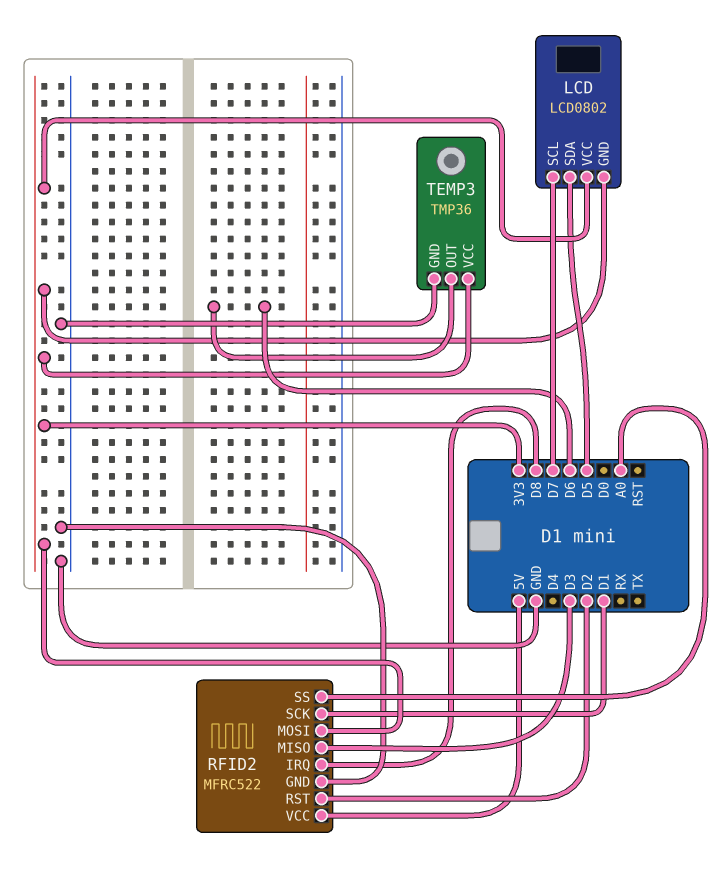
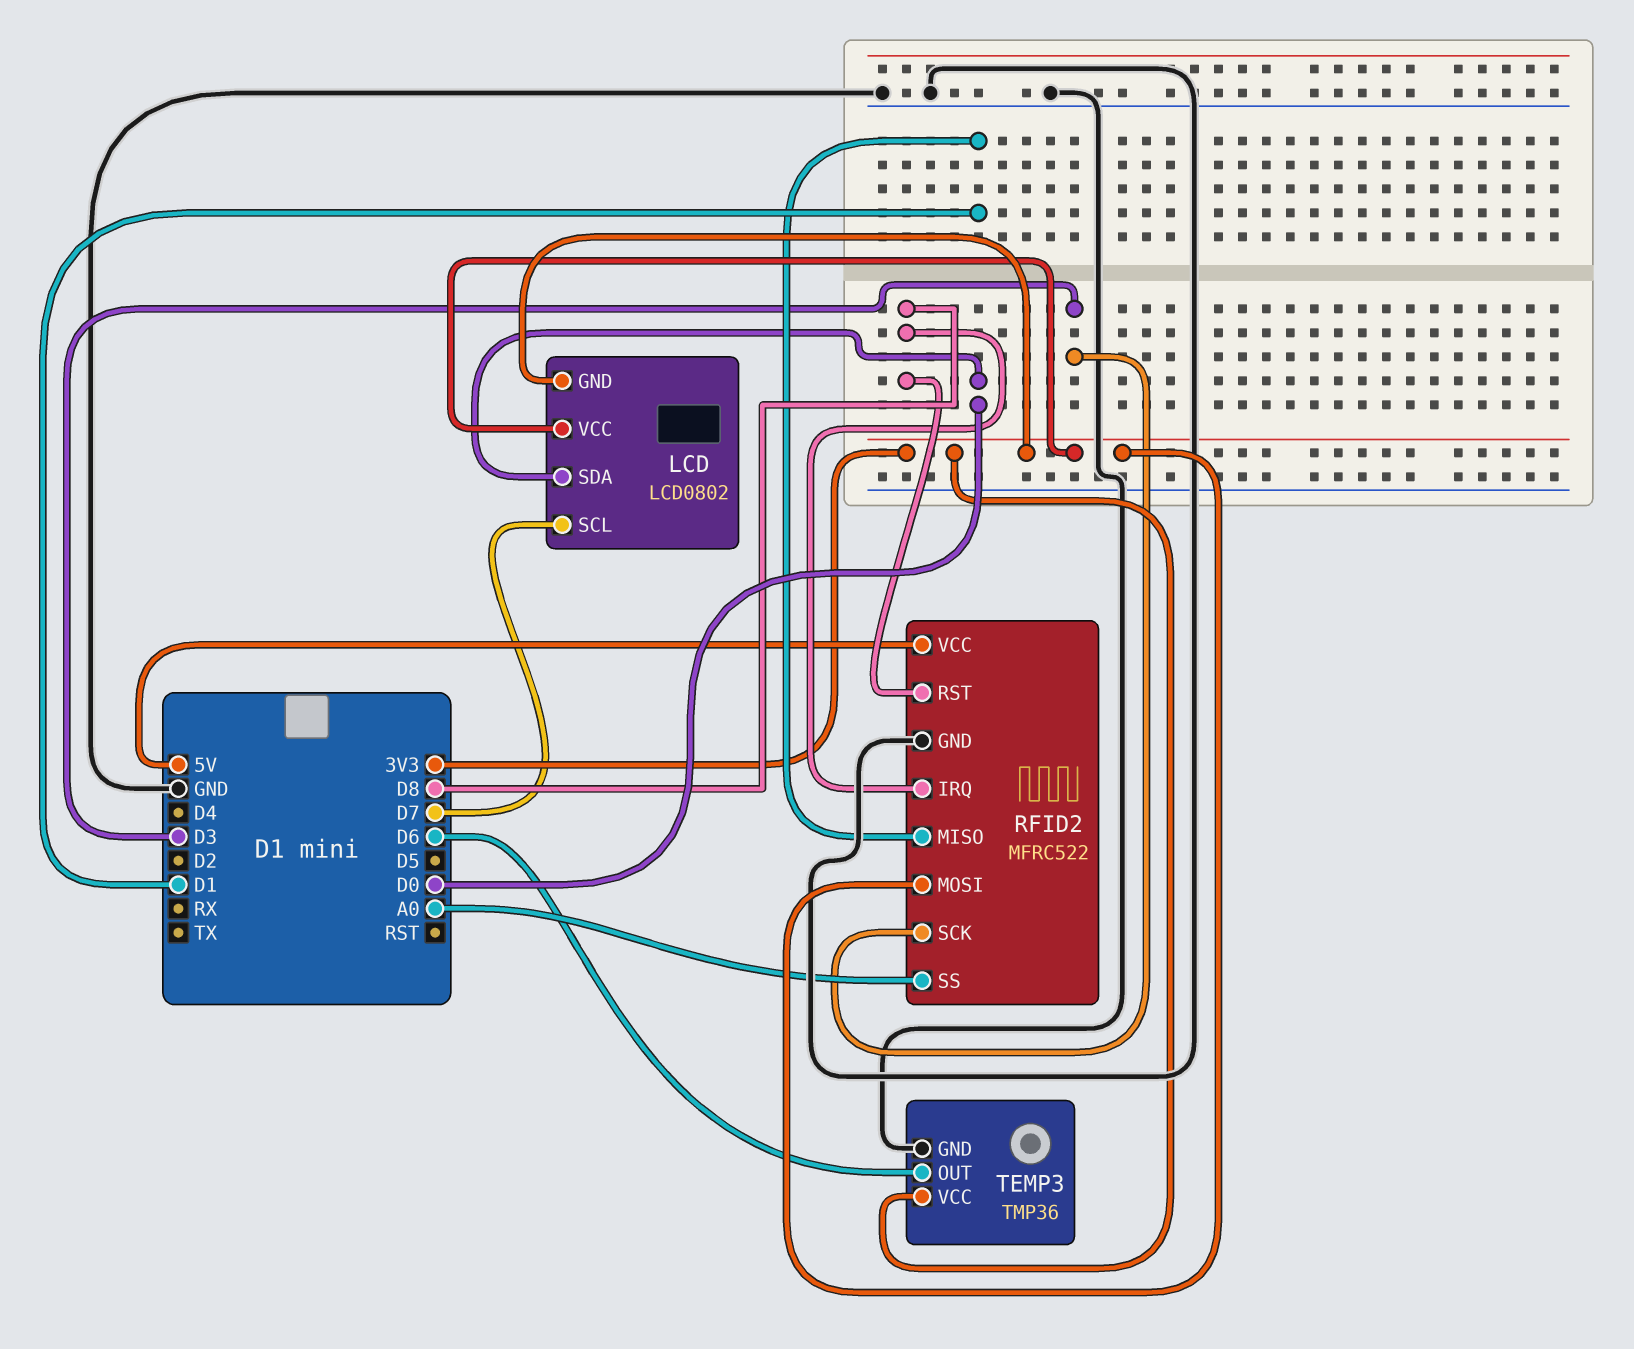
LCD pin SDA: D5 -> D0
RFID2 pin MISO: D3 -> D1
RFID2 pin RST: D2 -> D8
RFID2 pin SCK: D1 -> D3

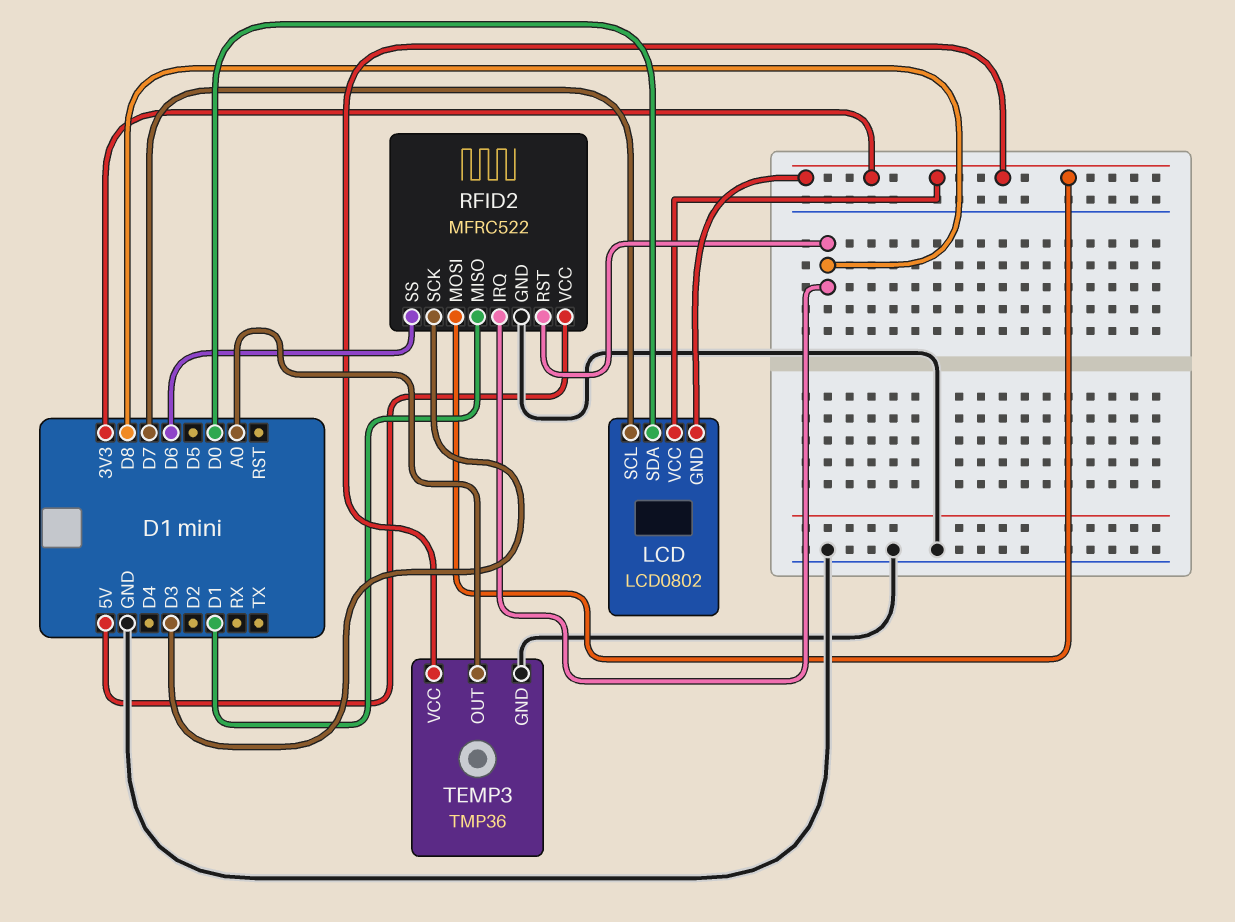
RFID2 pin SS: A0 -> D6
TEMP3 pin OUT: D6 -> A0

